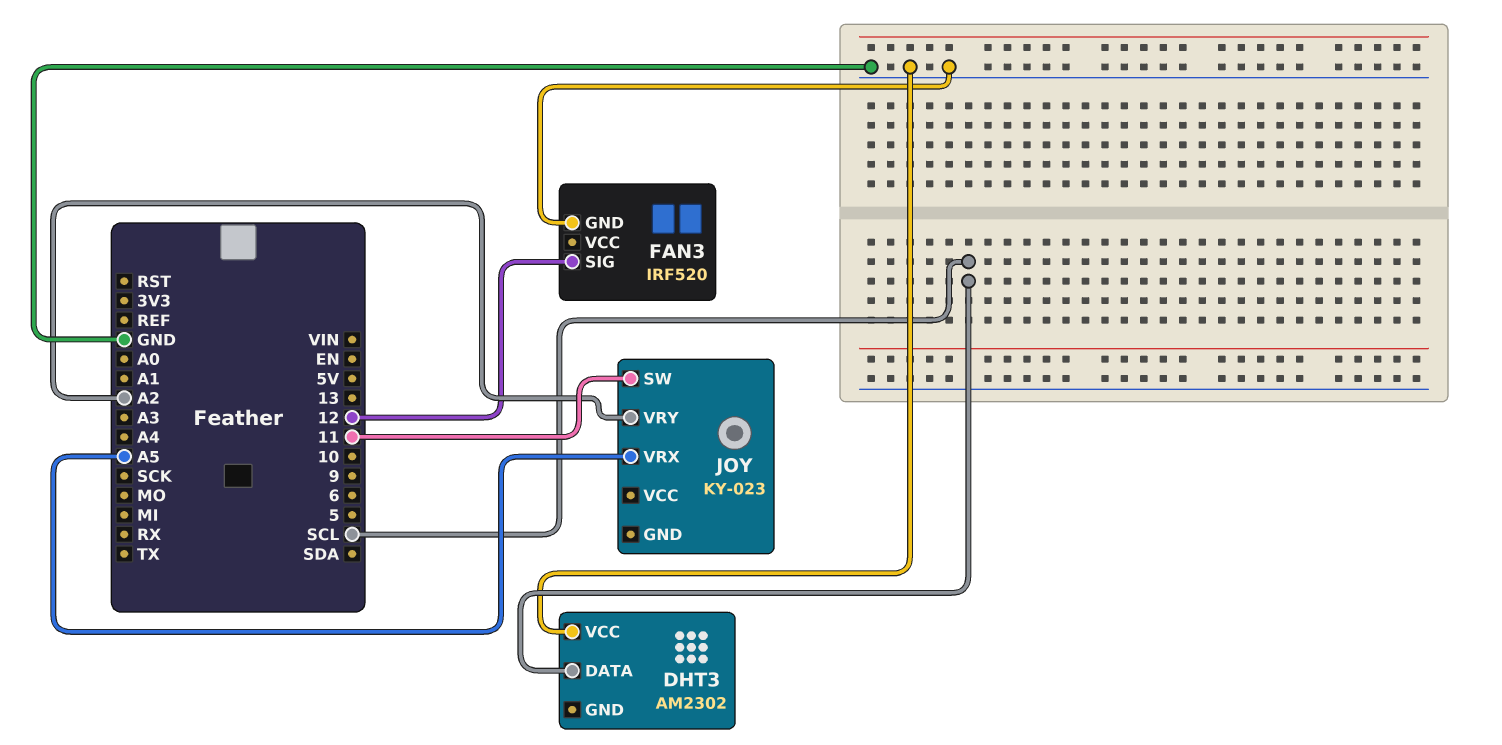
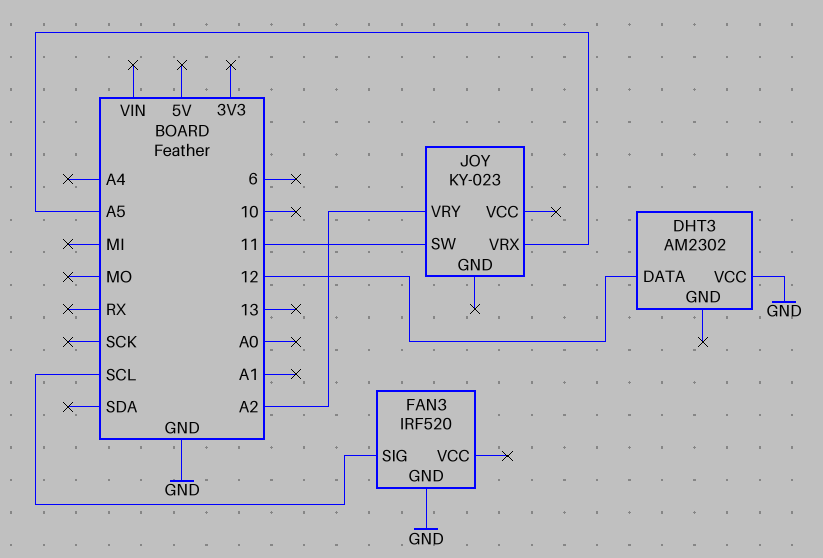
DHT3 pin DATA: SCL -> 12
FAN3 pin SIG: 12 -> SCL

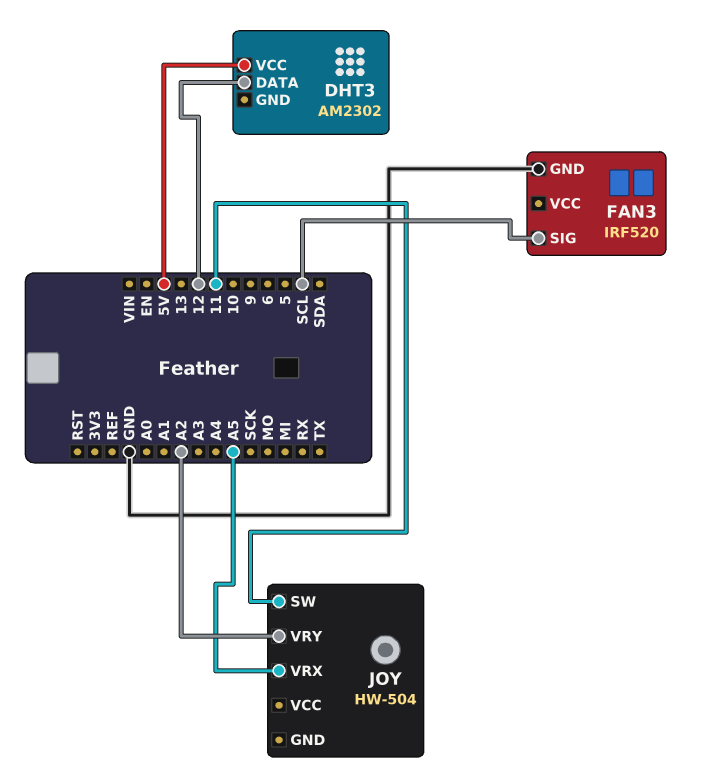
DHT3 pin VCC: GND -> 5V
JOY: KY-023 -> HW-504

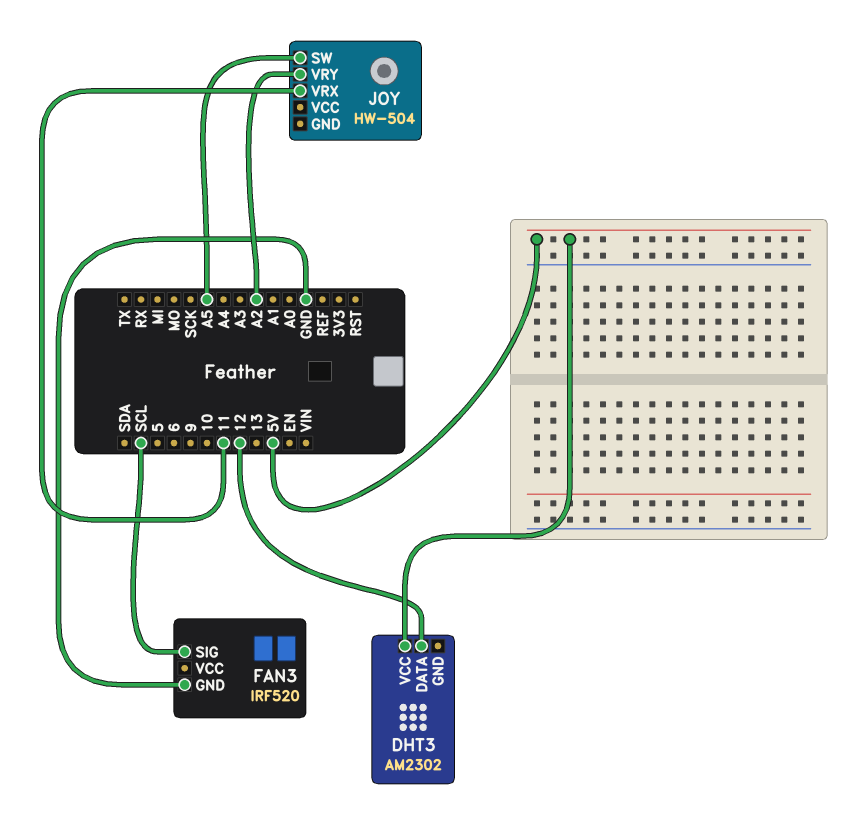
JOY pin SW: 11 -> A5
JOY pin VRX: A5 -> 11

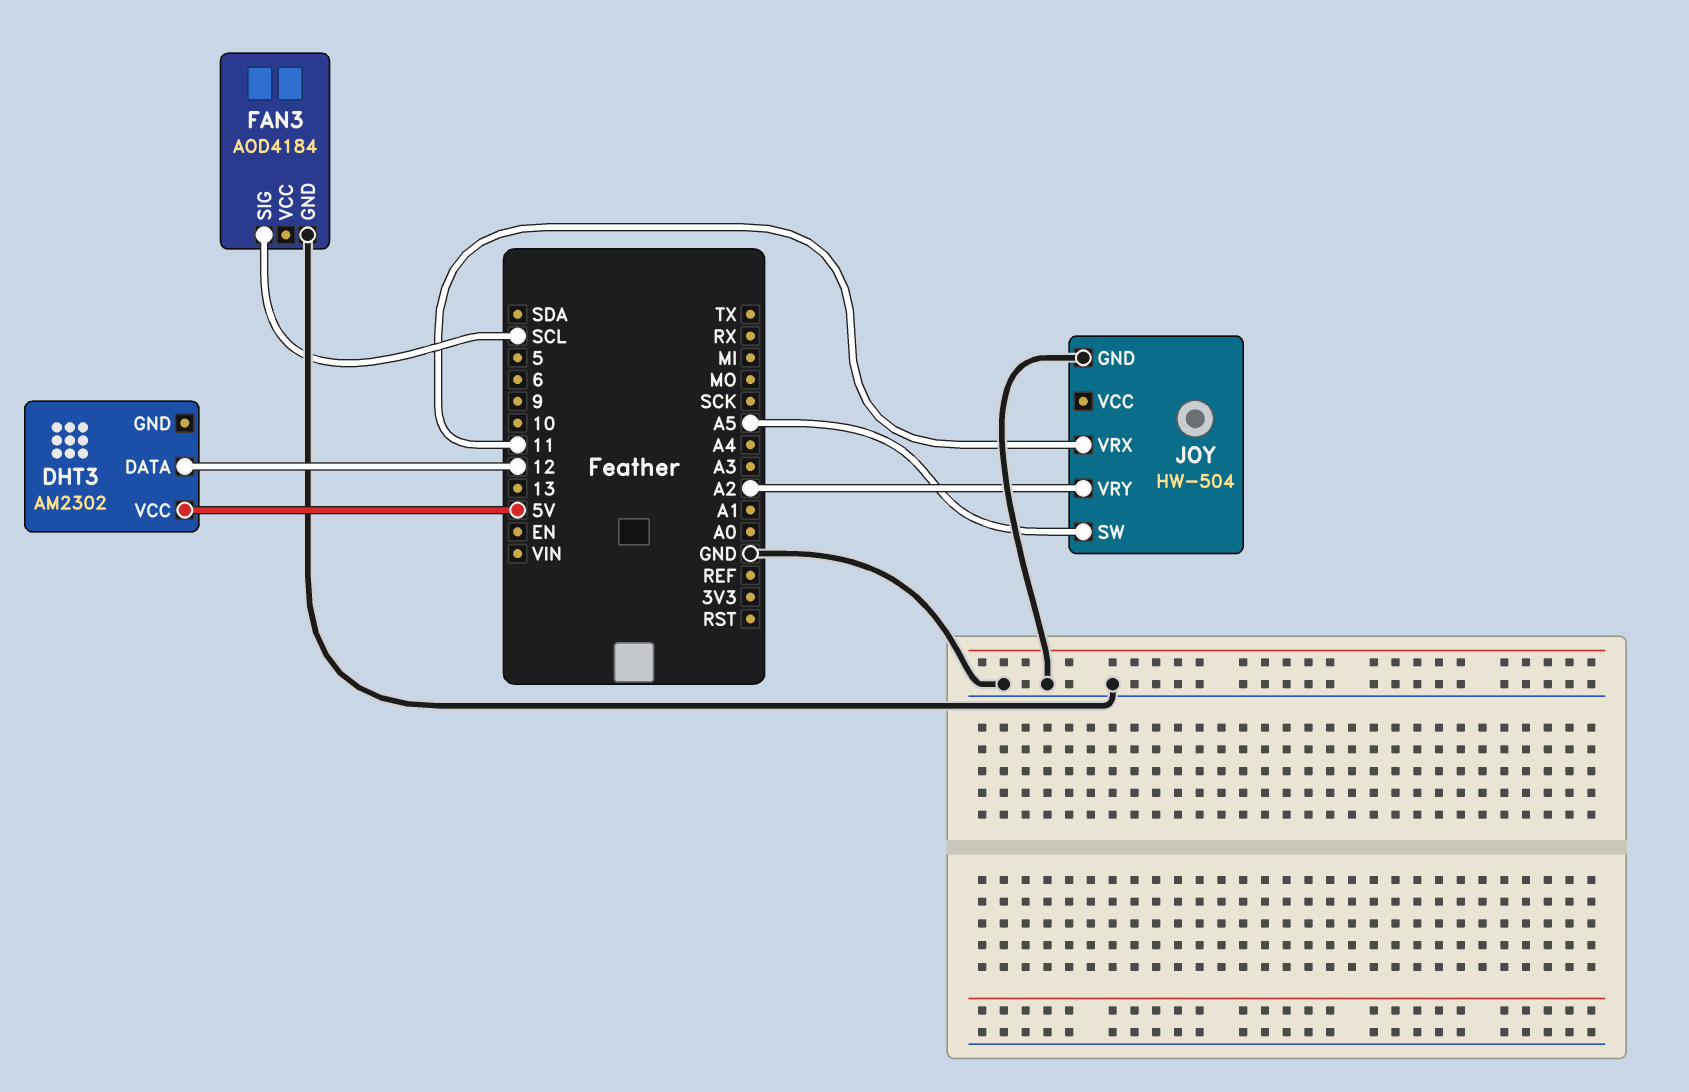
FAN3: IRF520 -> AOD4184
JOY pin GND: none -> GND

